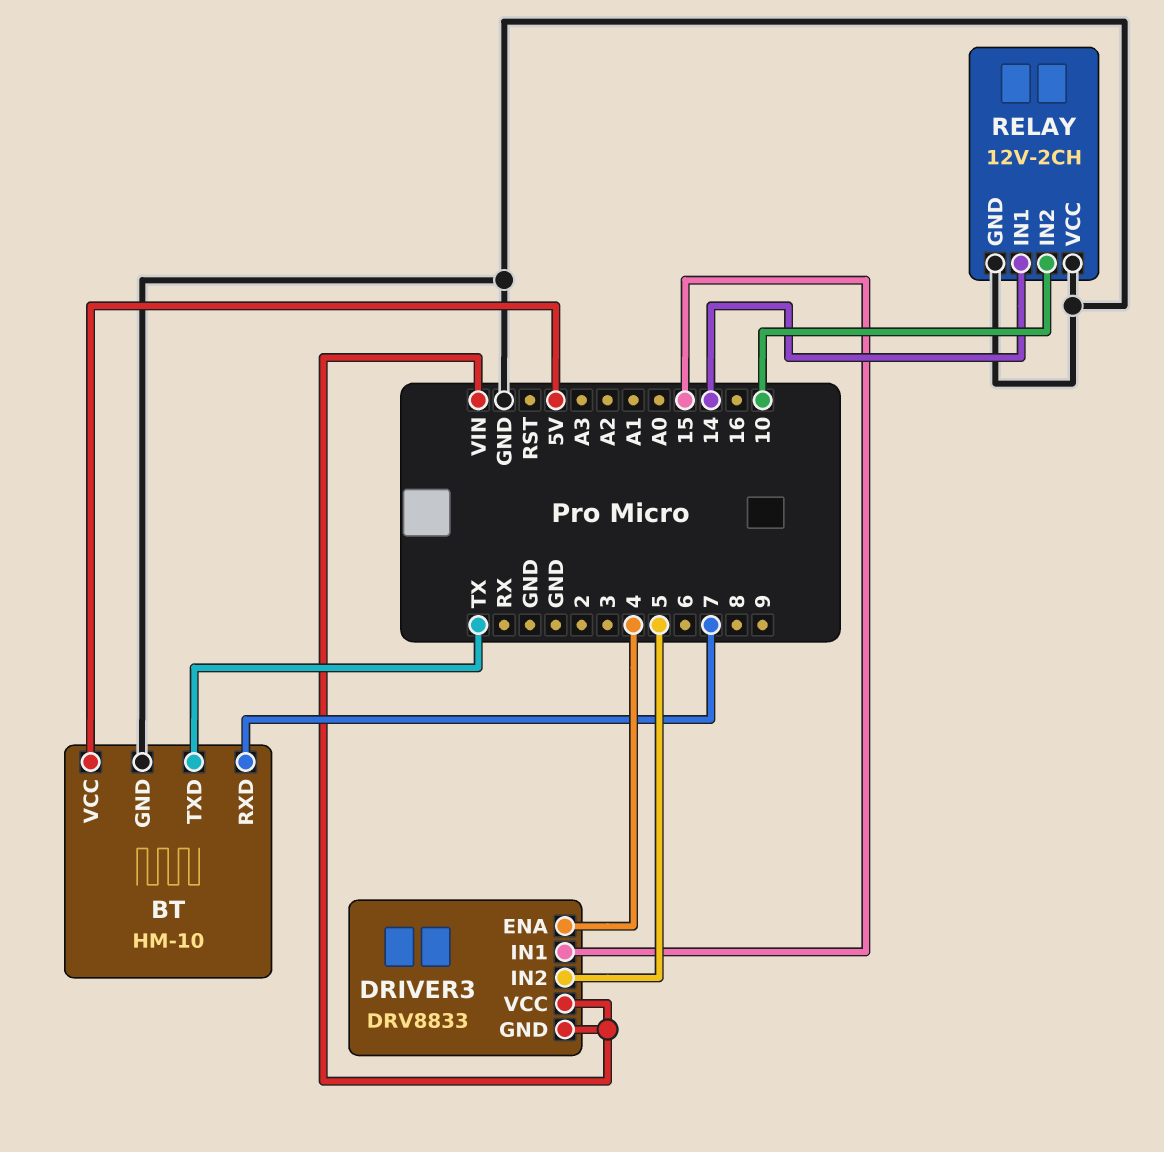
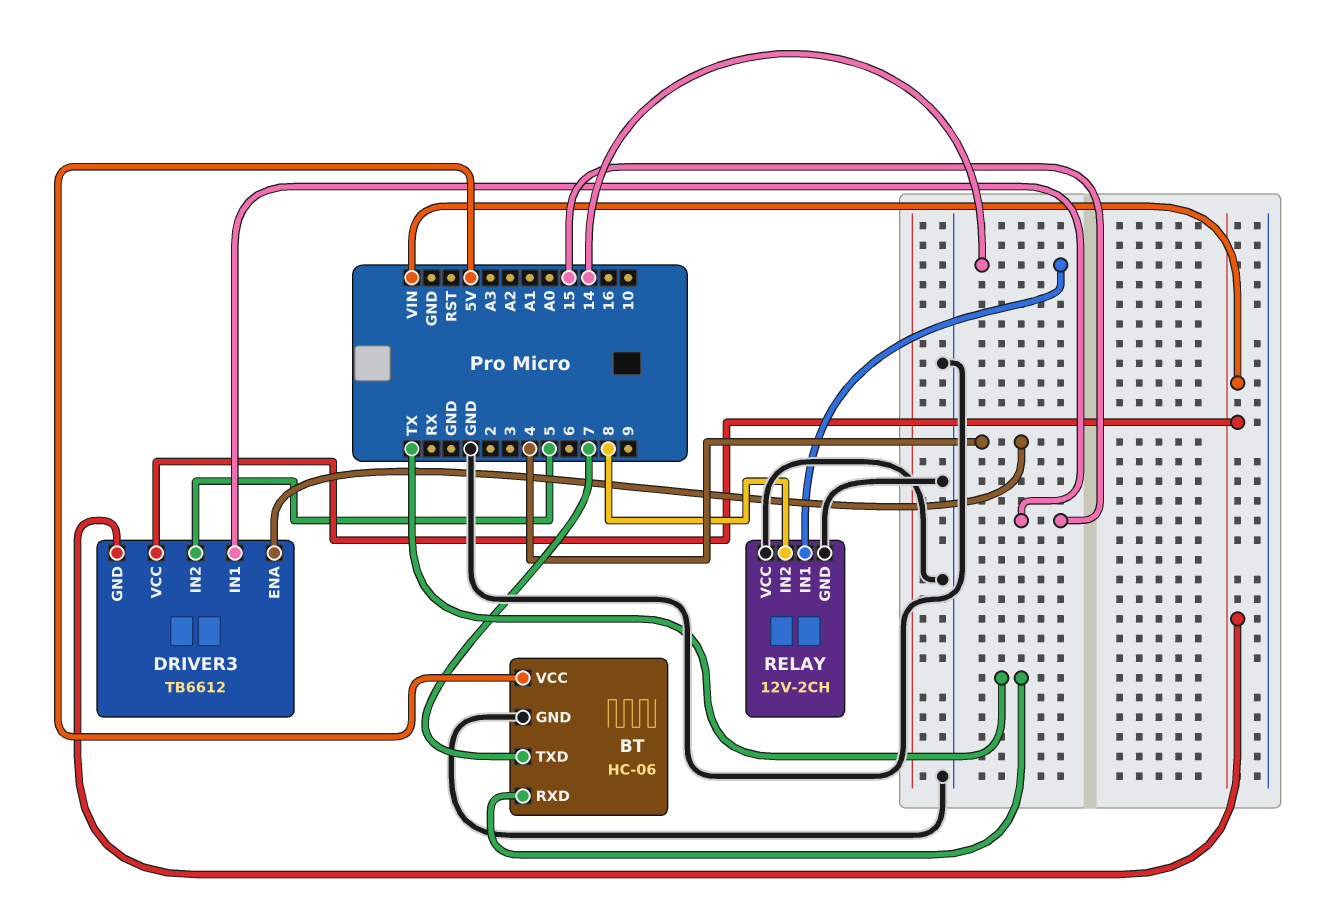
BT: HM-10 -> HC-06
BT pin RXD: 7 -> TX
BT pin TXD: TX -> 7
DRIVER3: DRV8833 -> TB6612
RELAY pin IN2: 10 -> 8

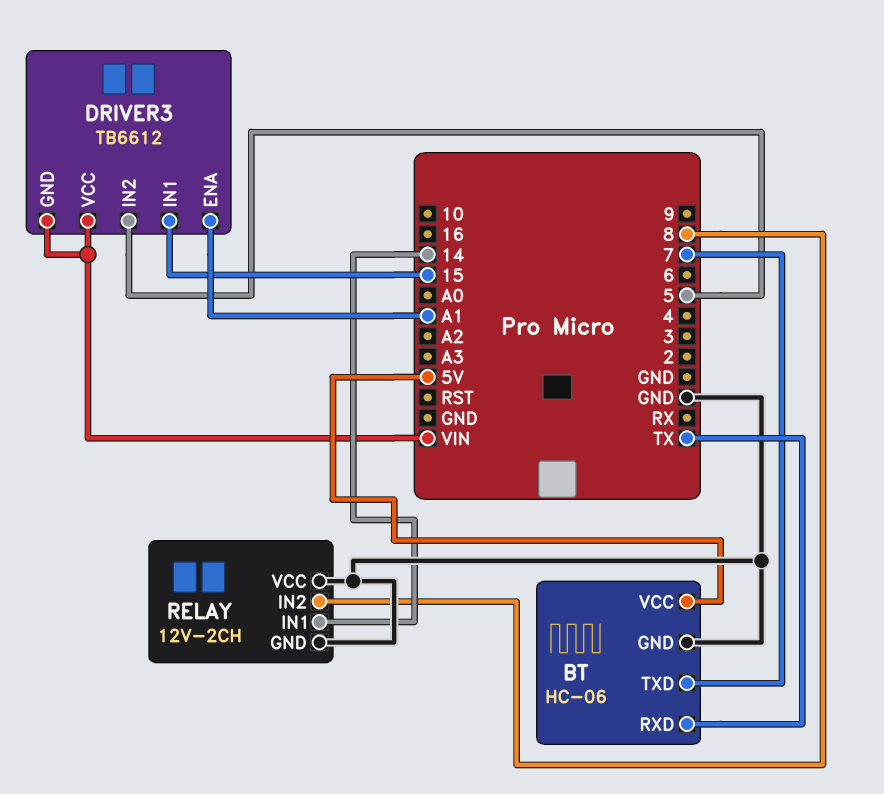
DRIVER3 pin ENA: 4 -> A1

